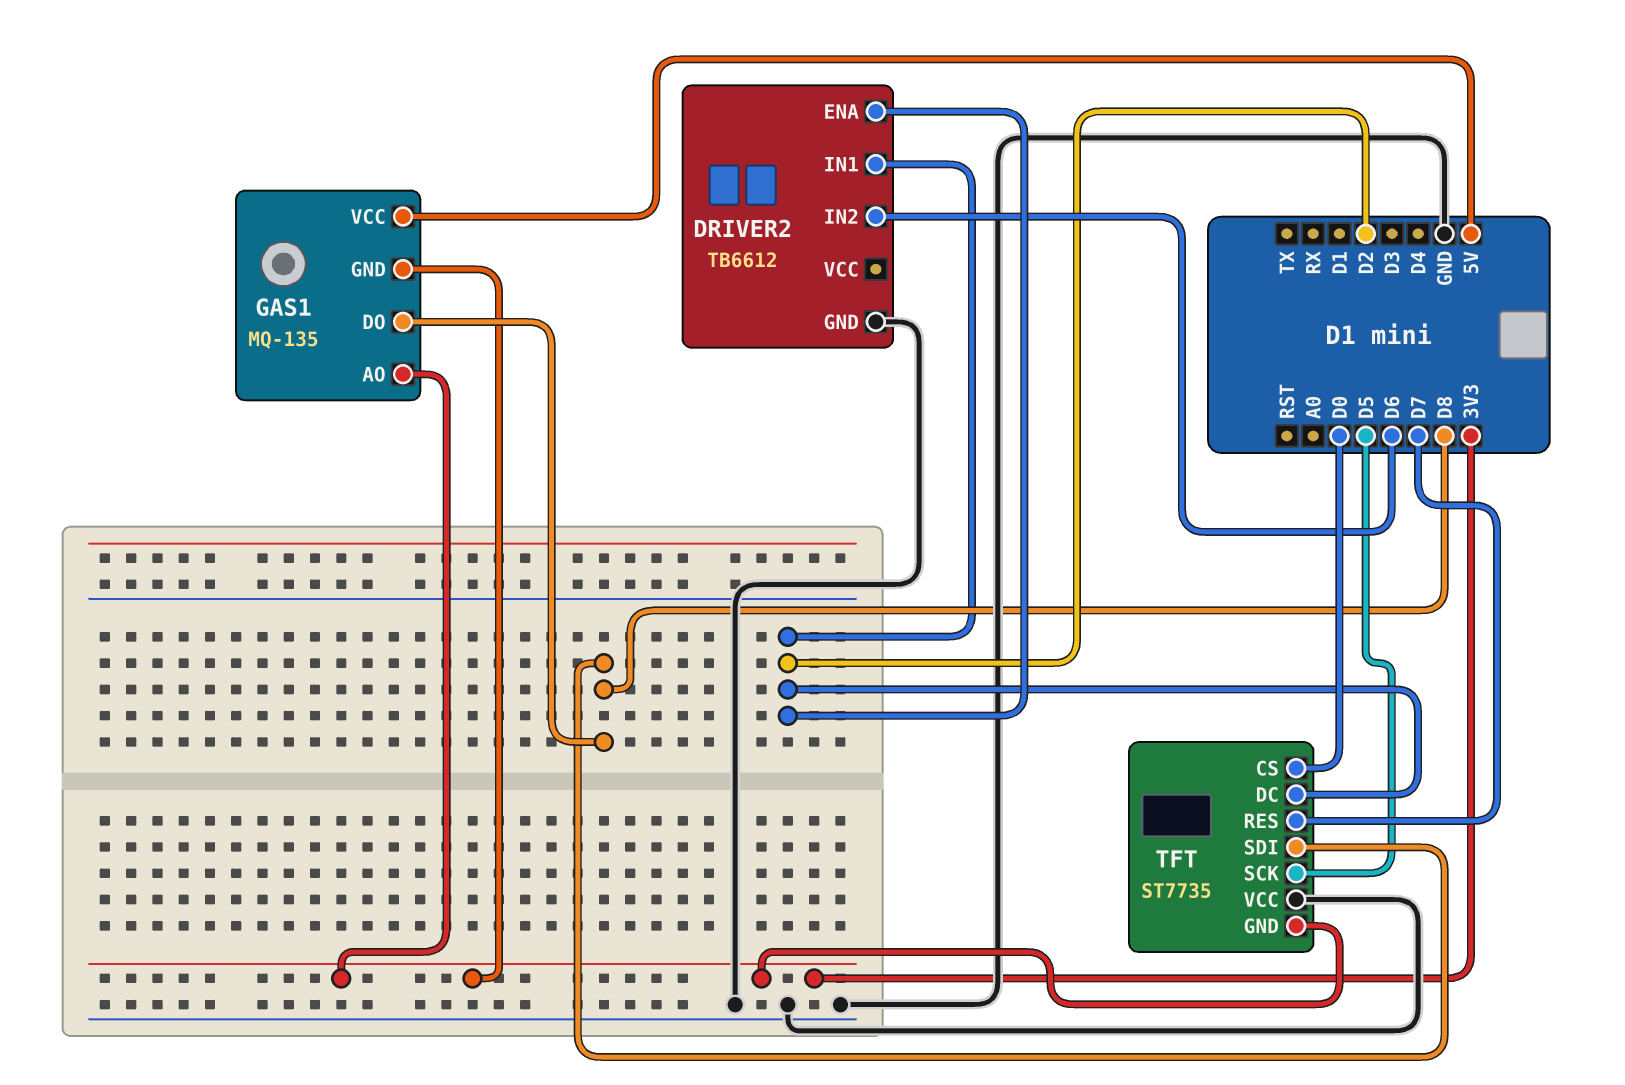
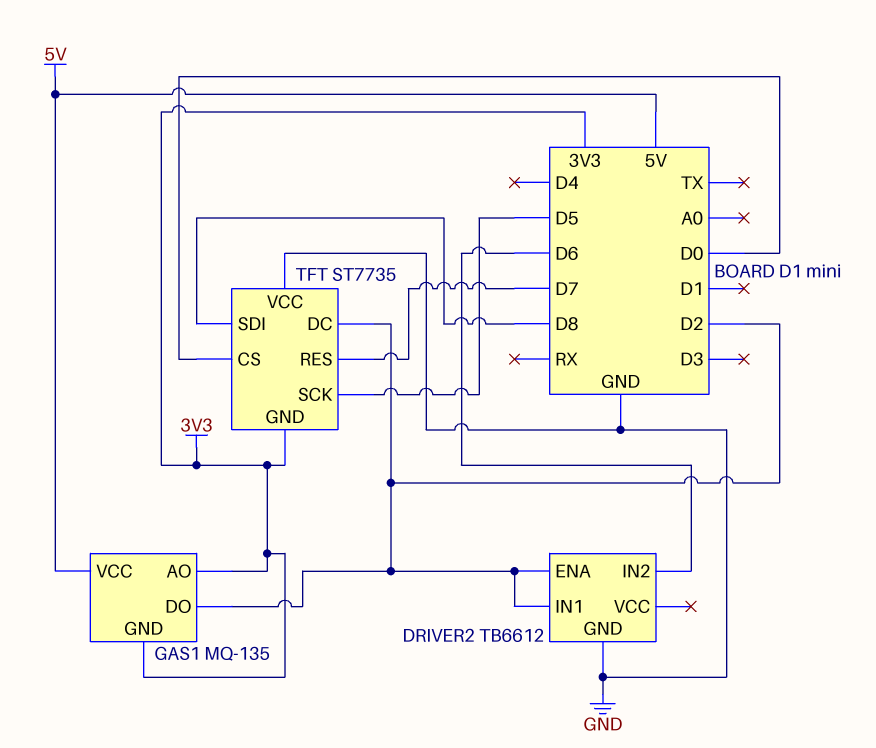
GAS1 pin DO: D8 -> D2

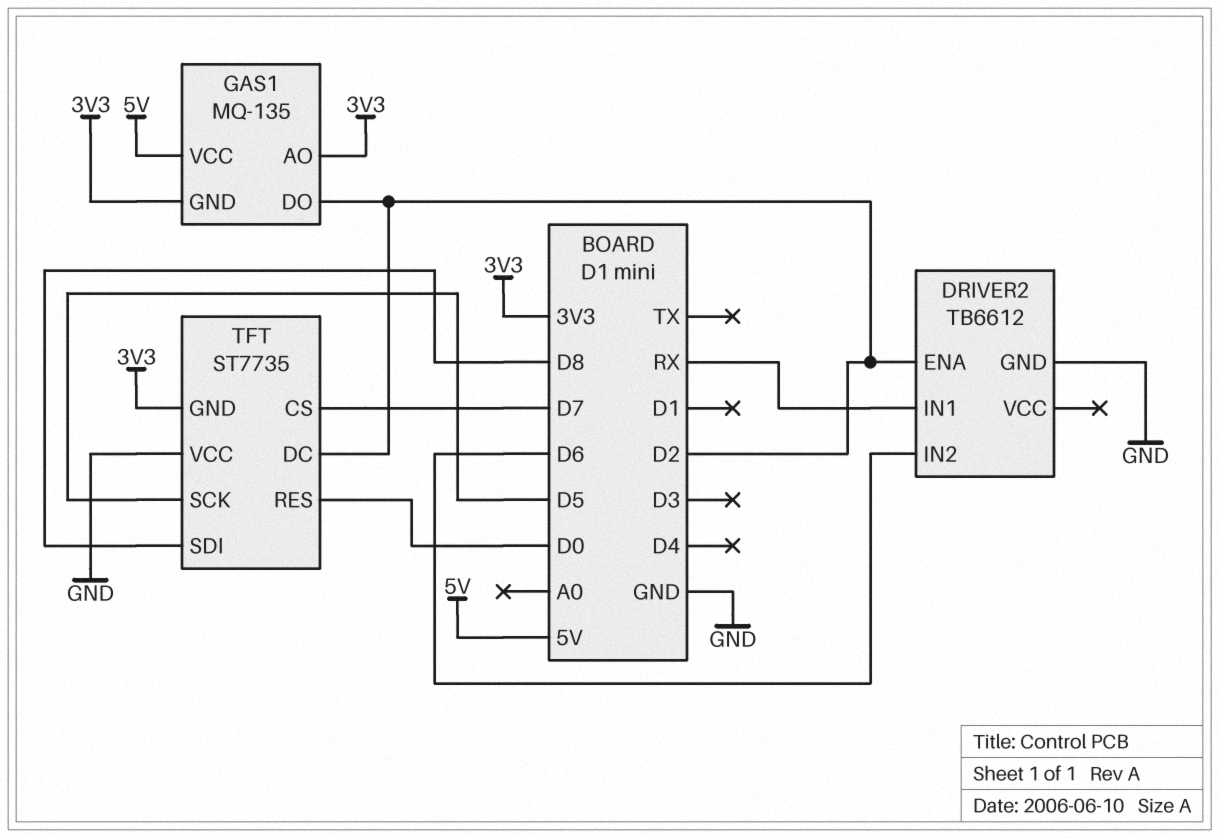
DRIVER2 pin IN1: D2 -> RX
TFT pin CS: D0 -> D7
TFT pin RES: D7 -> D0

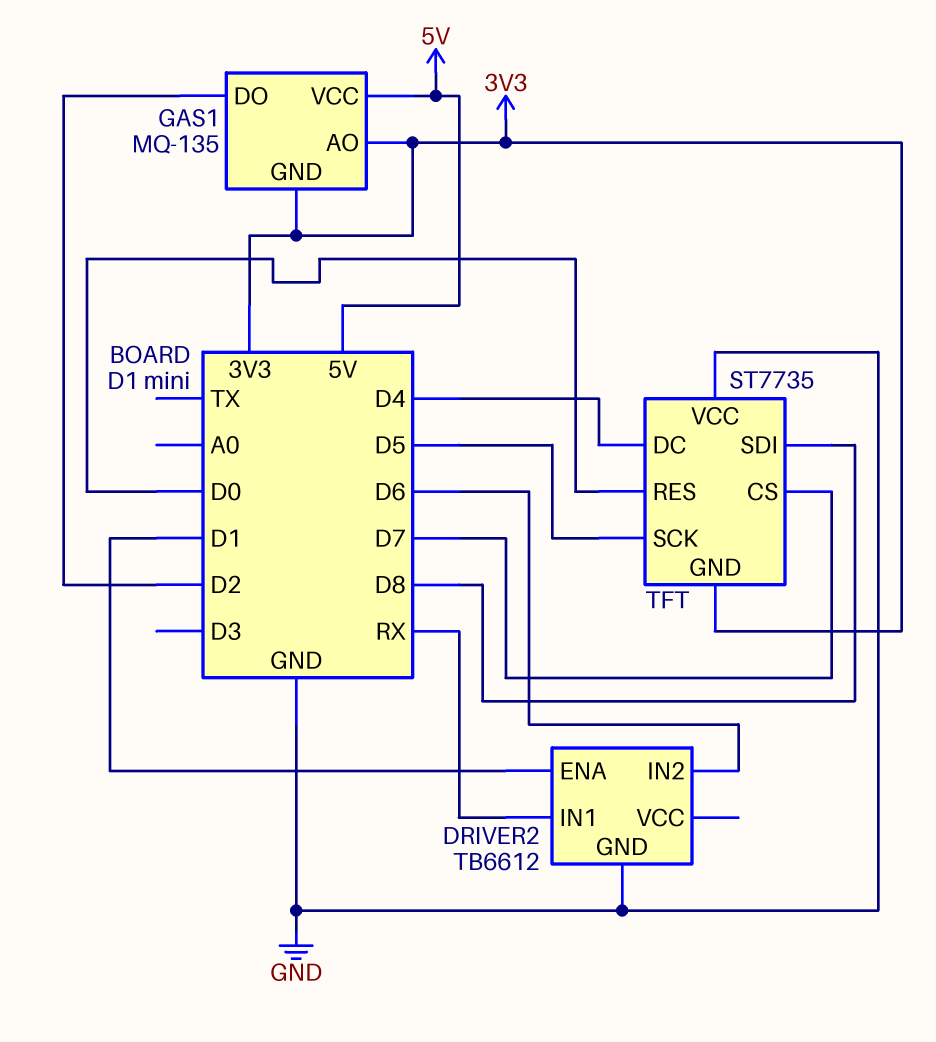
DRIVER2 pin ENA: D2 -> D1
TFT pin DC: D2 -> D4

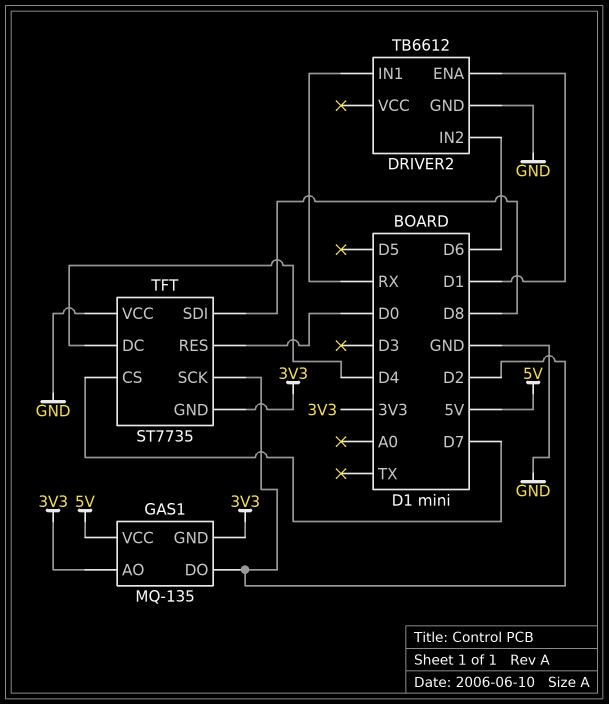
TFT pin SCK: D5 -> D2

